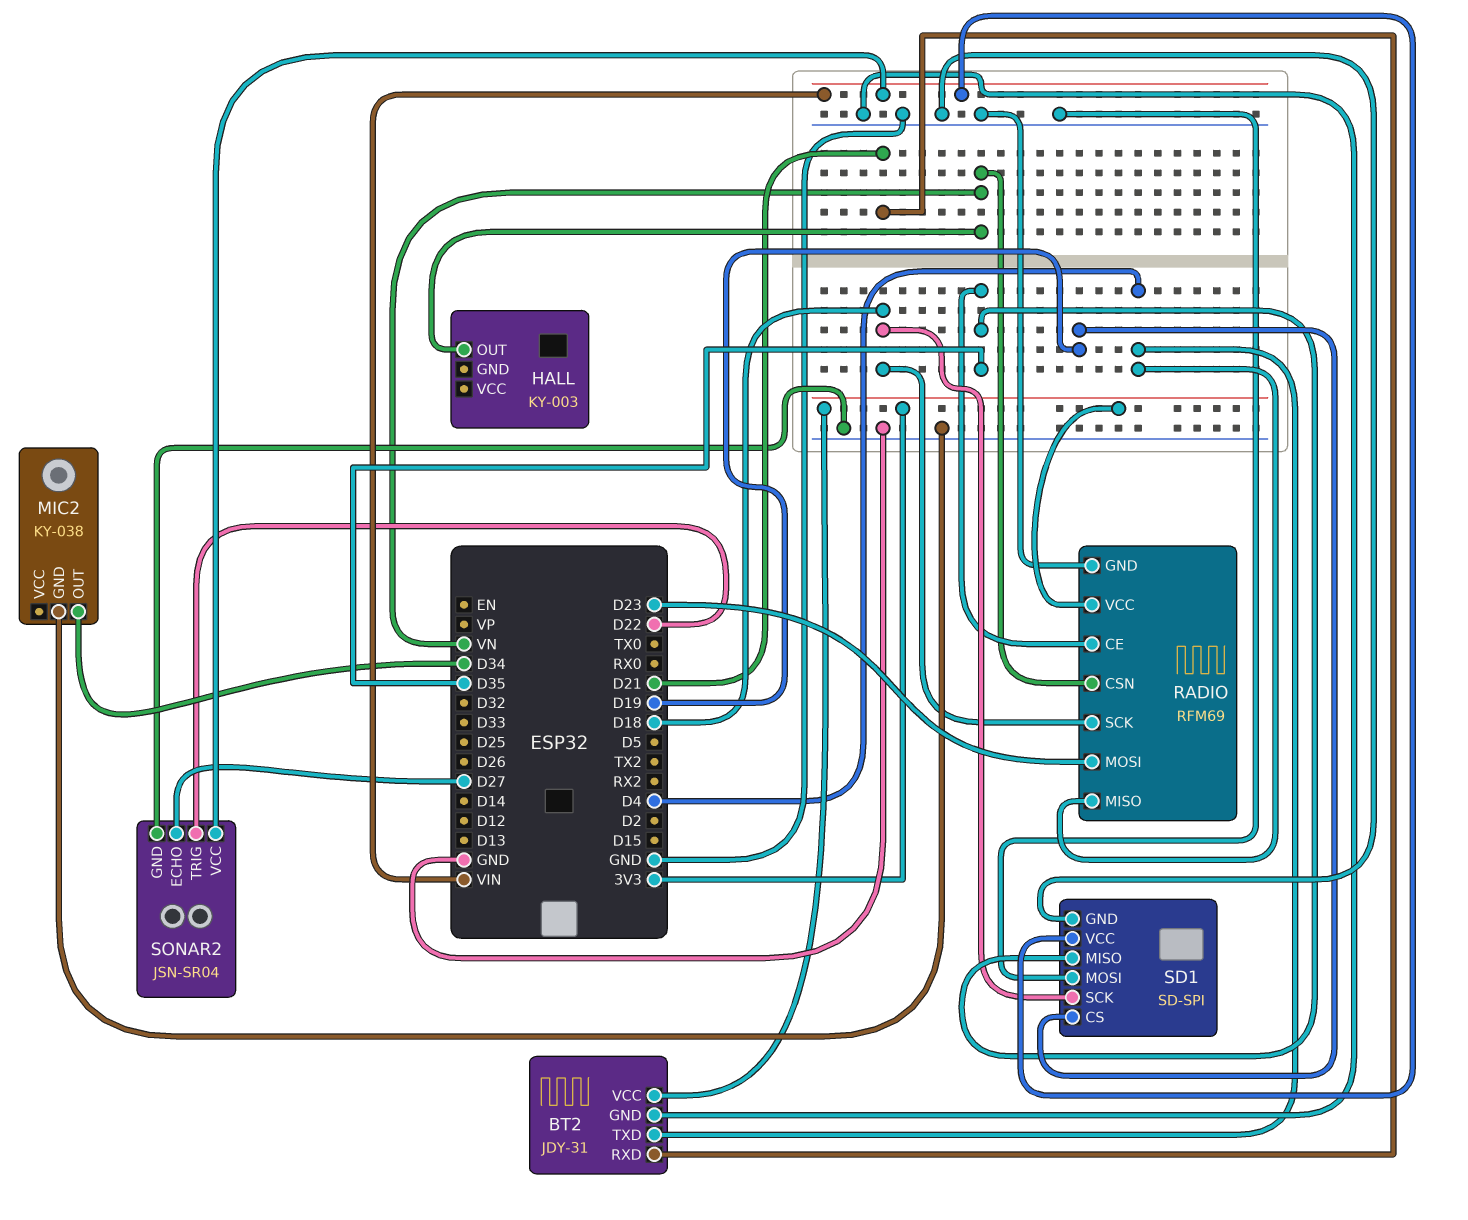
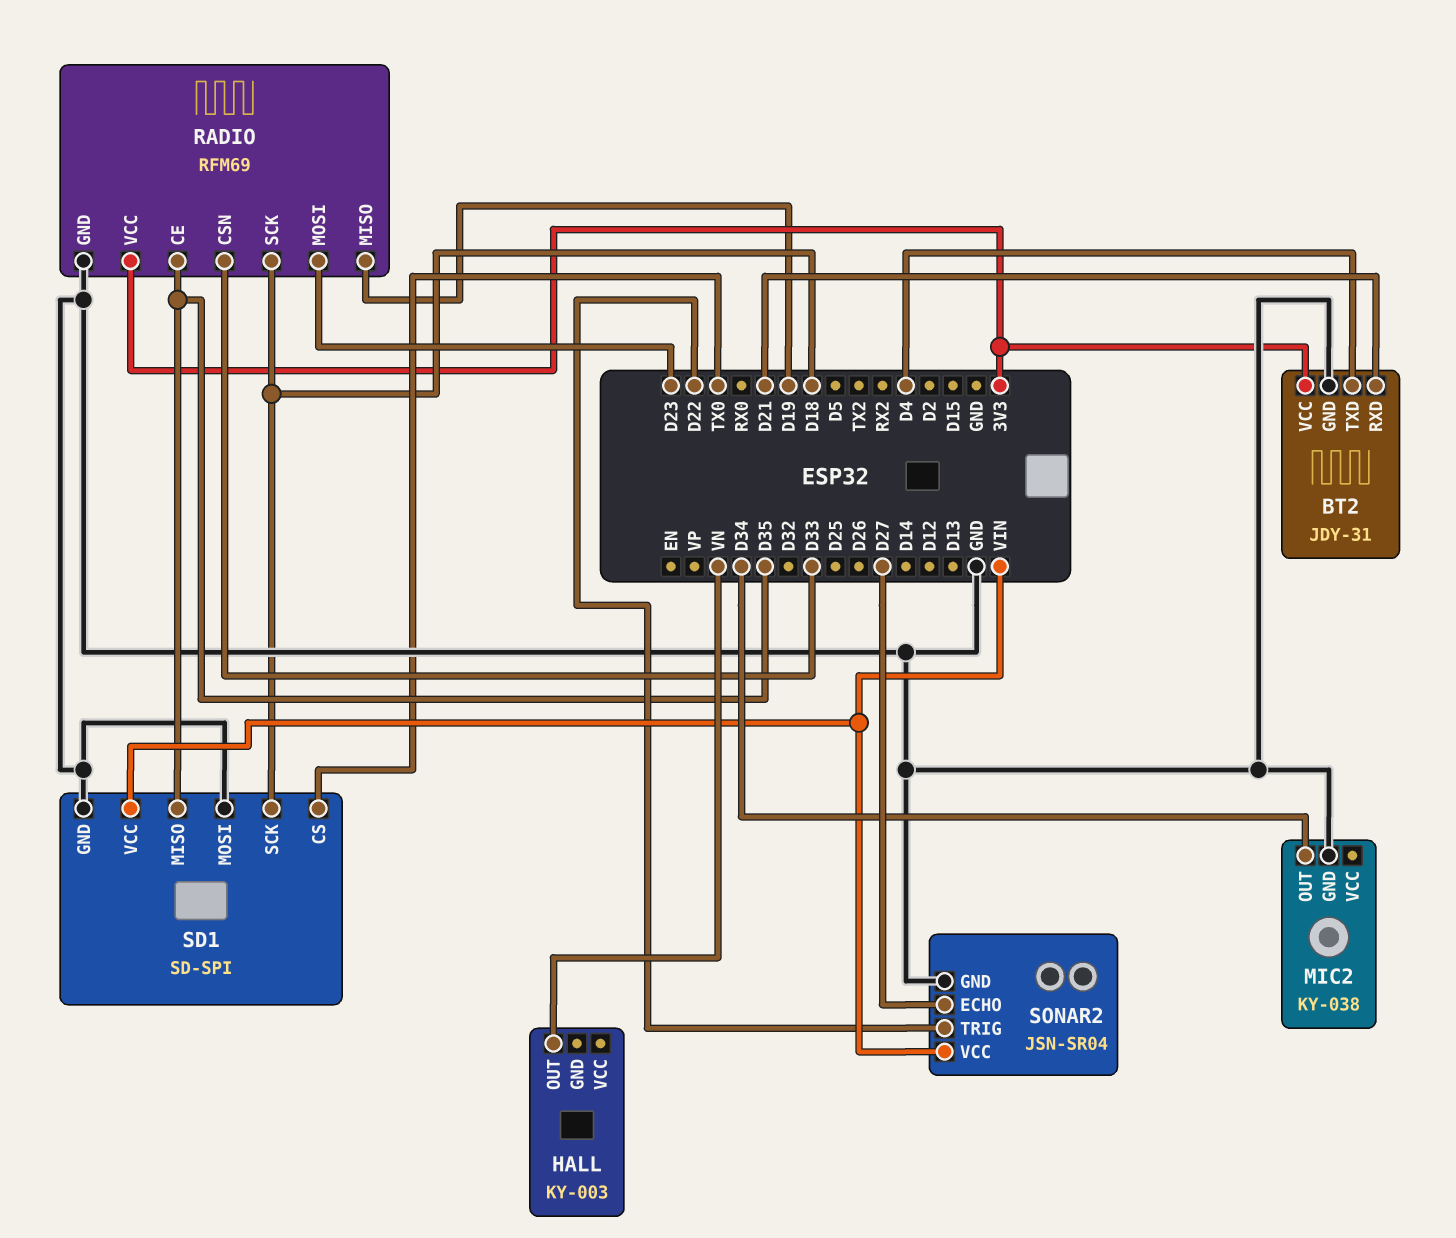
RADIO pin CSN: VN -> D33
RADIO pin MISO: D4 -> D19
SD1 pin CS: D19 -> TX0

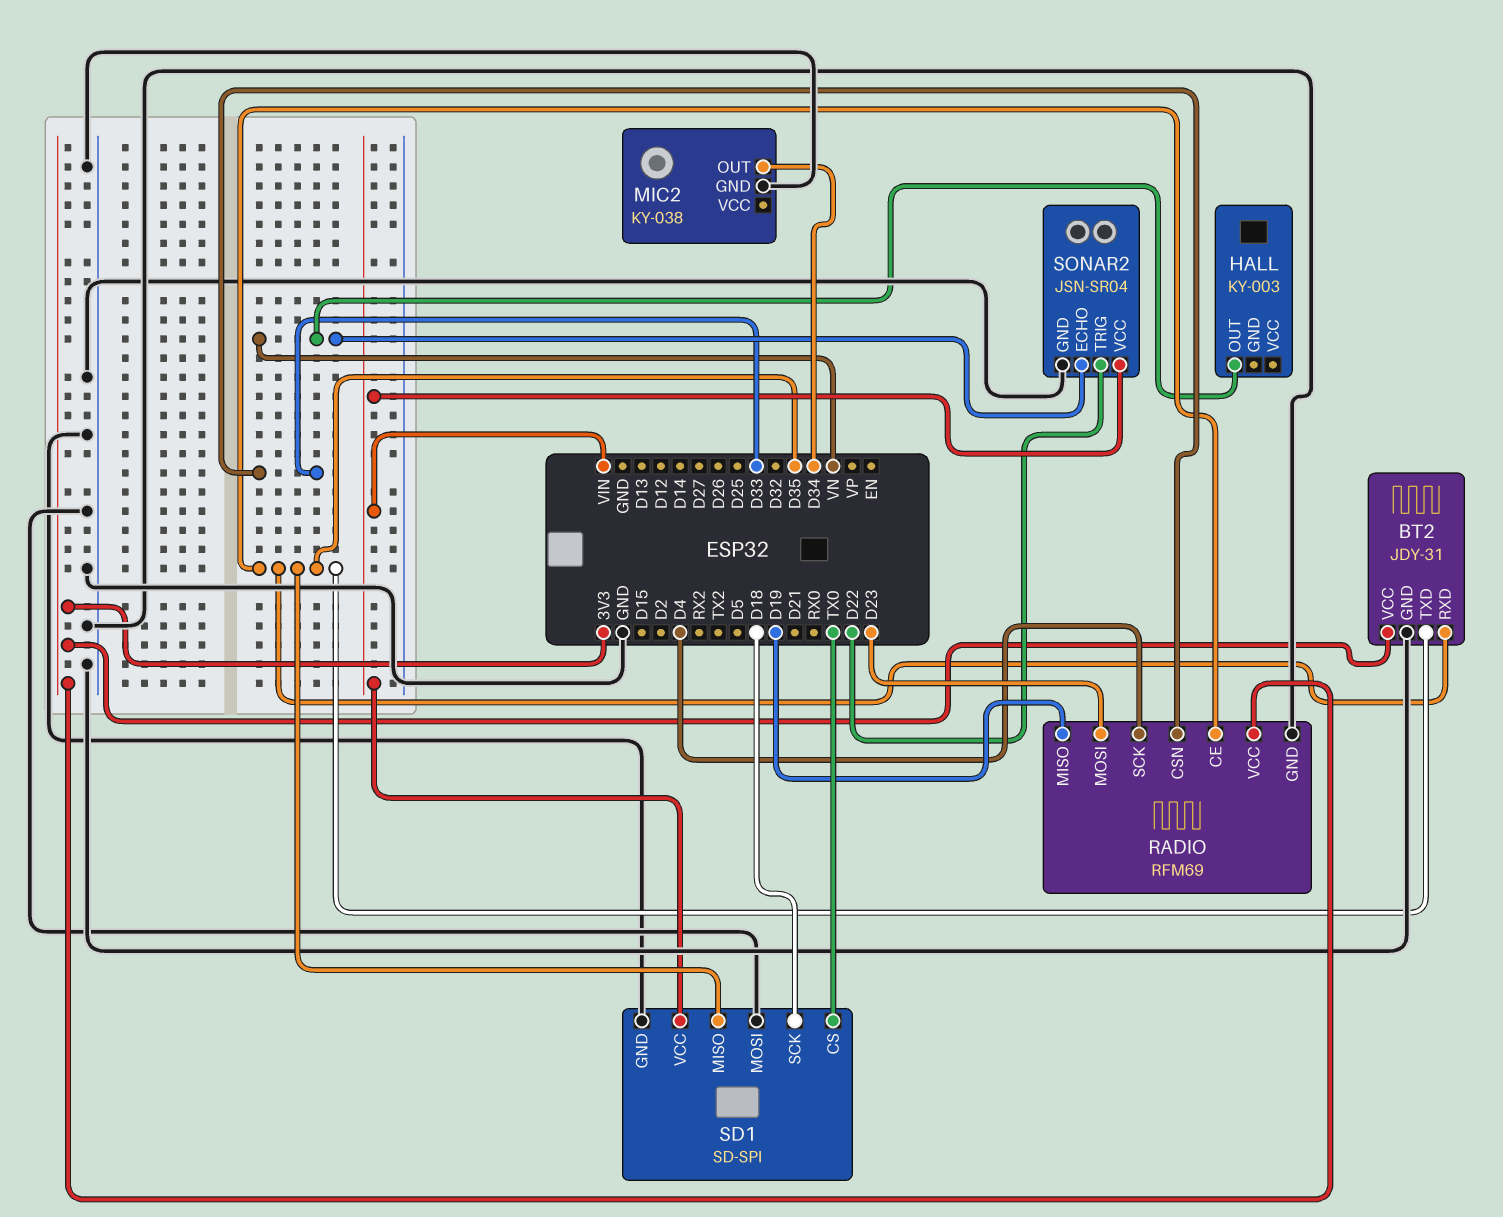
BT2 pin RXD: D21 -> D35
BT2 pin TXD: D4 -> D35
RADIO pin SCK: D18 -> D4
SONAR2 pin ECHO: D27 -> VN

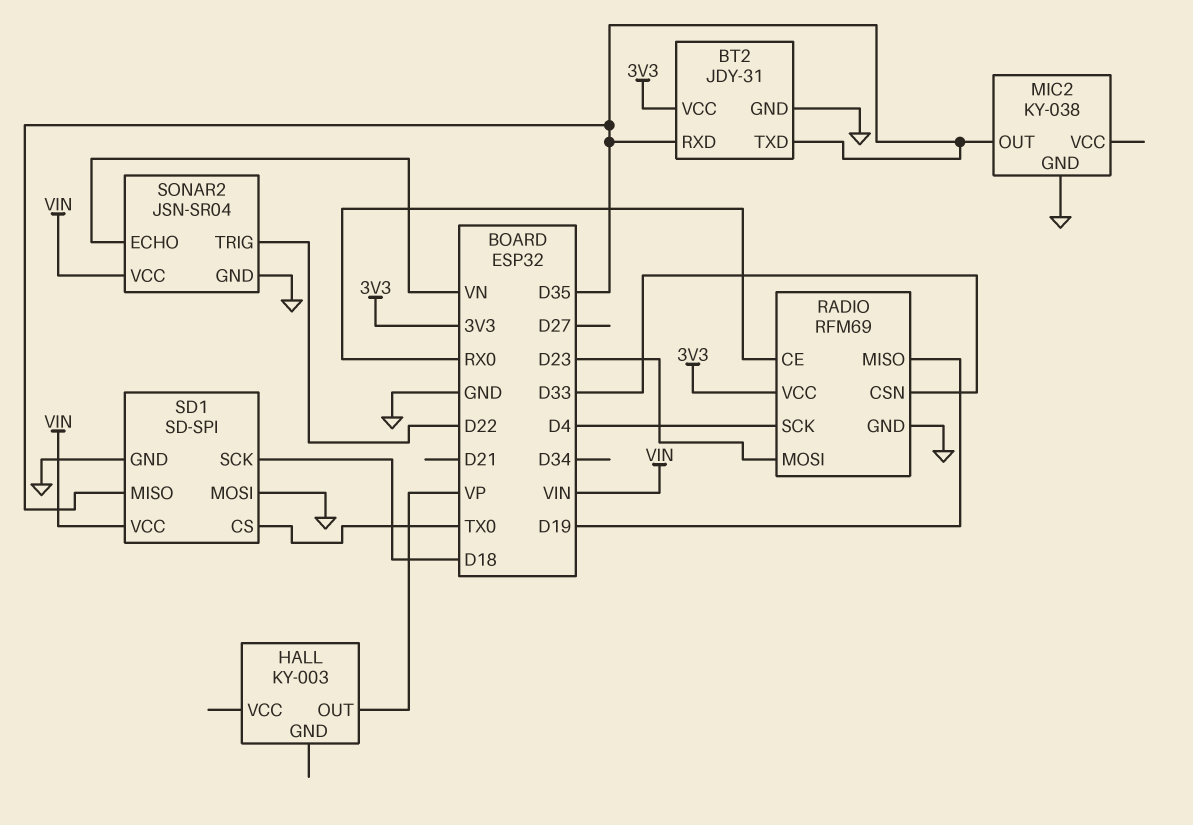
HALL pin OUT: VN -> VP
MIC2 pin OUT: D34 -> D35
RADIO pin CE: D35 -> RX0

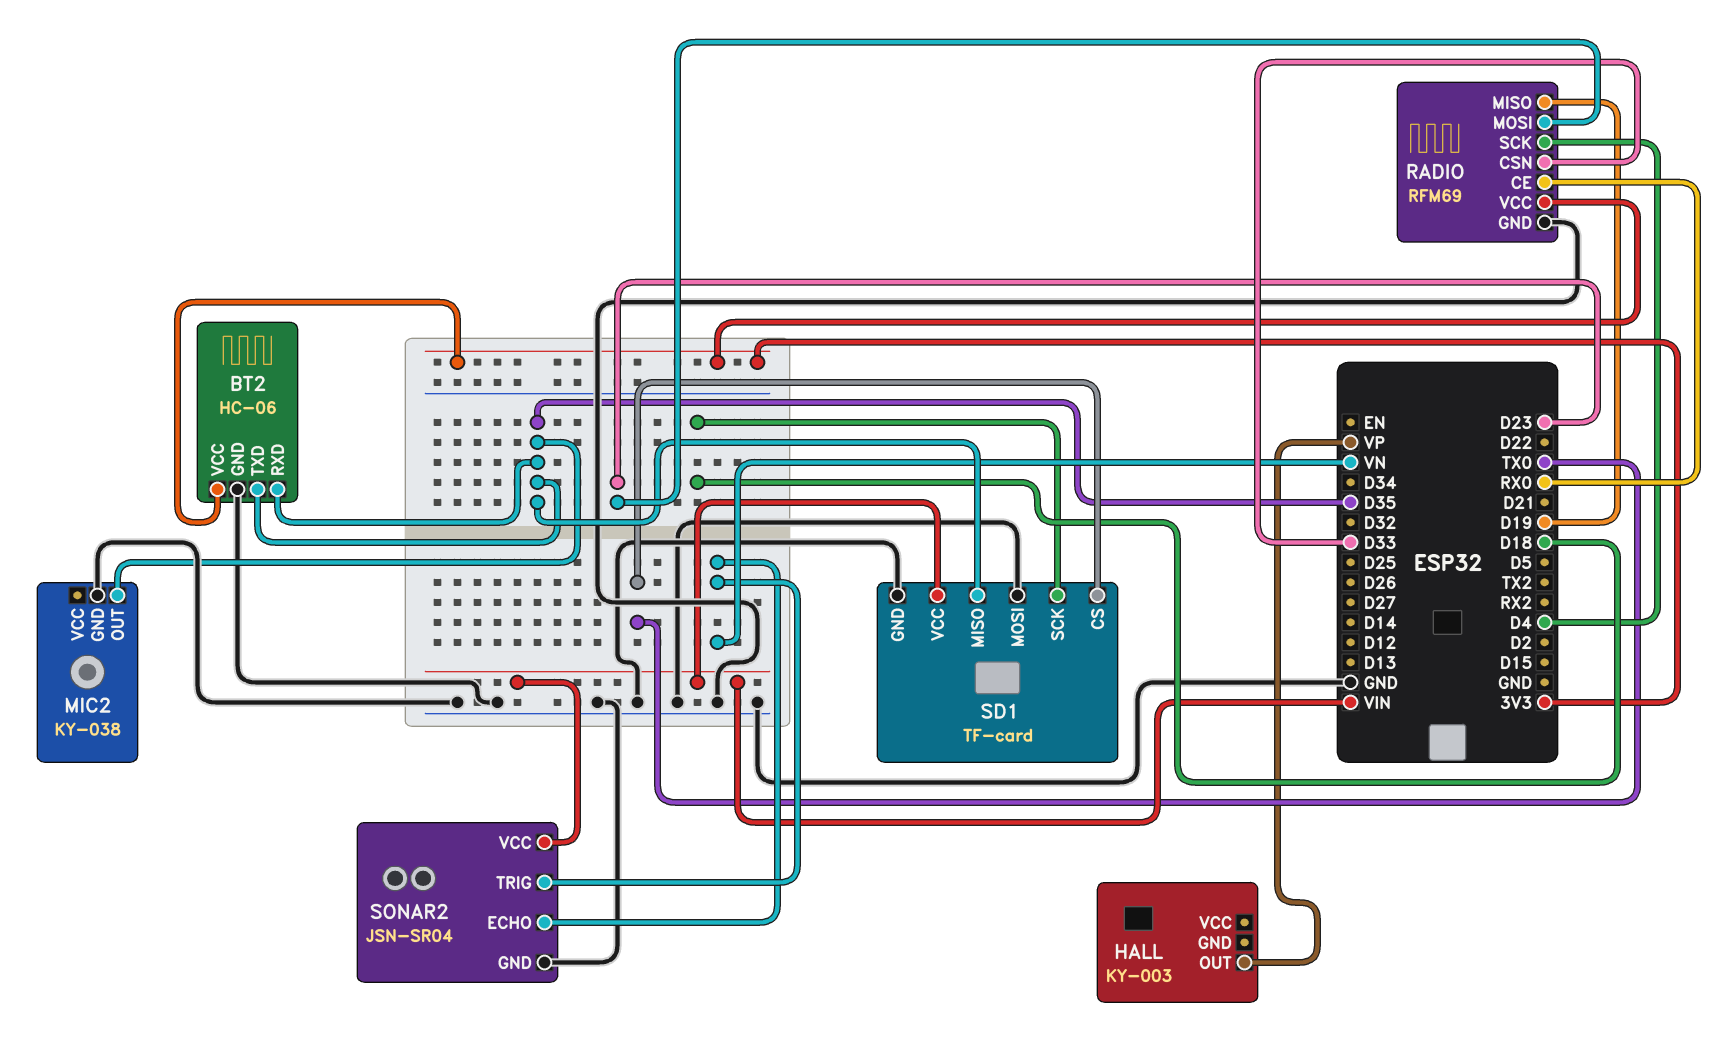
BT2: JDY-31 -> HC-06
SD1: SD-SPI -> TF-card
SONAR2 pin TRIG: D22 -> VN

